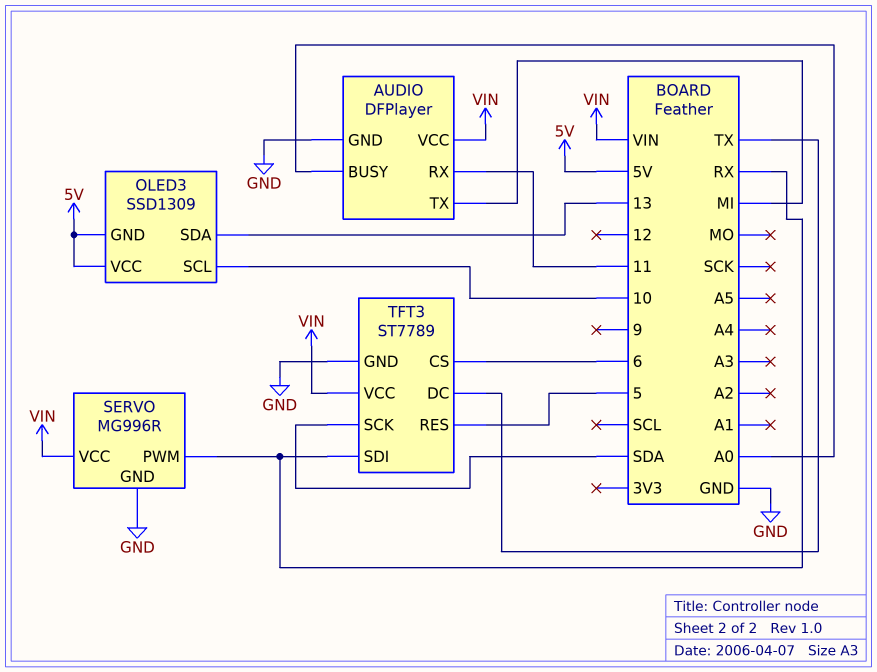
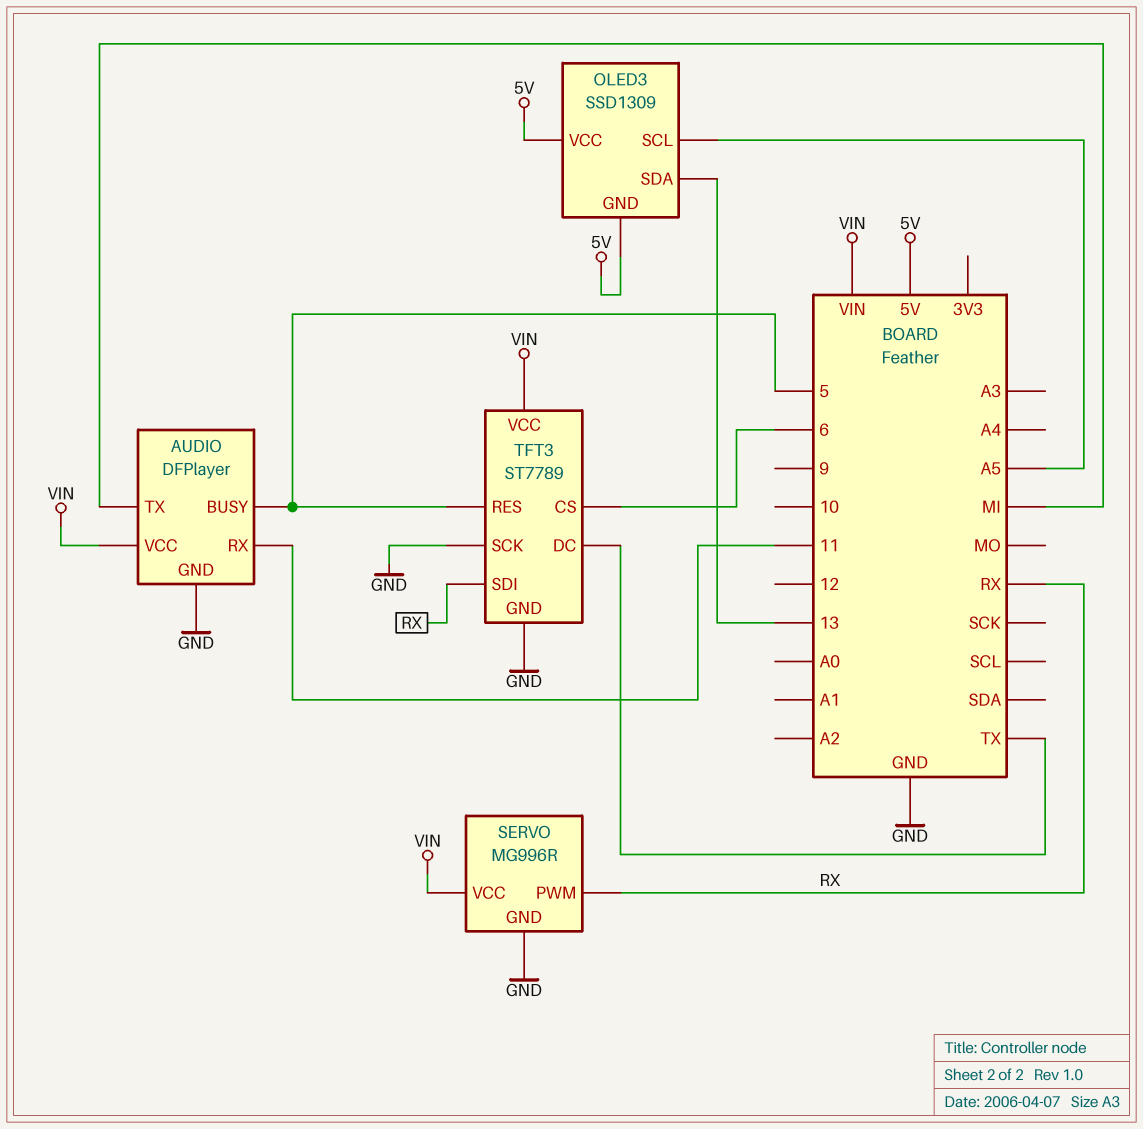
AUDIO pin BUSY: A0 -> 5
OLED3 pin SCL: 10 -> A5
TFT3 pin SCK: SDA -> GND

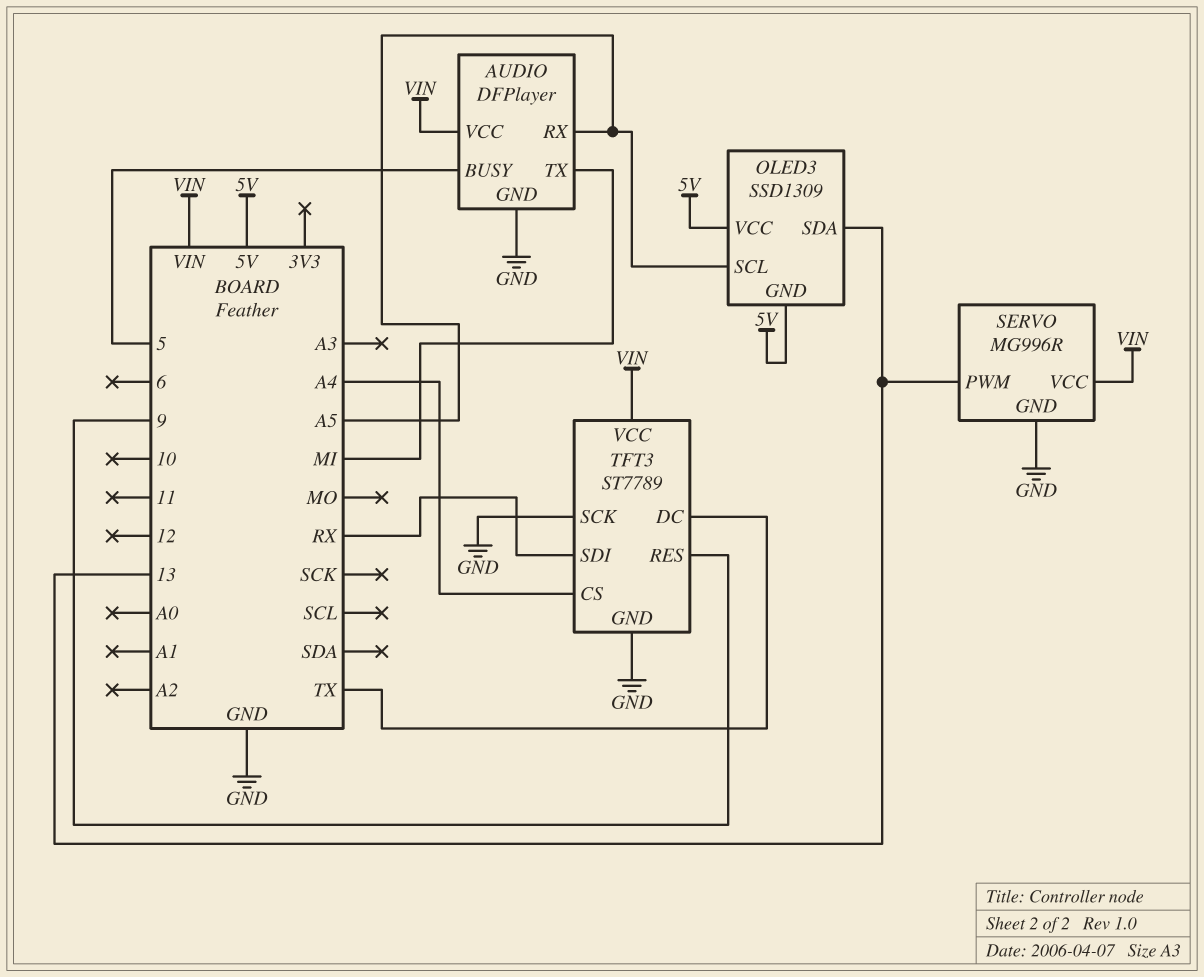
AUDIO pin RX: 11 -> A5
SERVO pin PWM: RX -> 13
TFT3 pin CS: 6 -> A4
TFT3 pin RES: 5 -> 9

